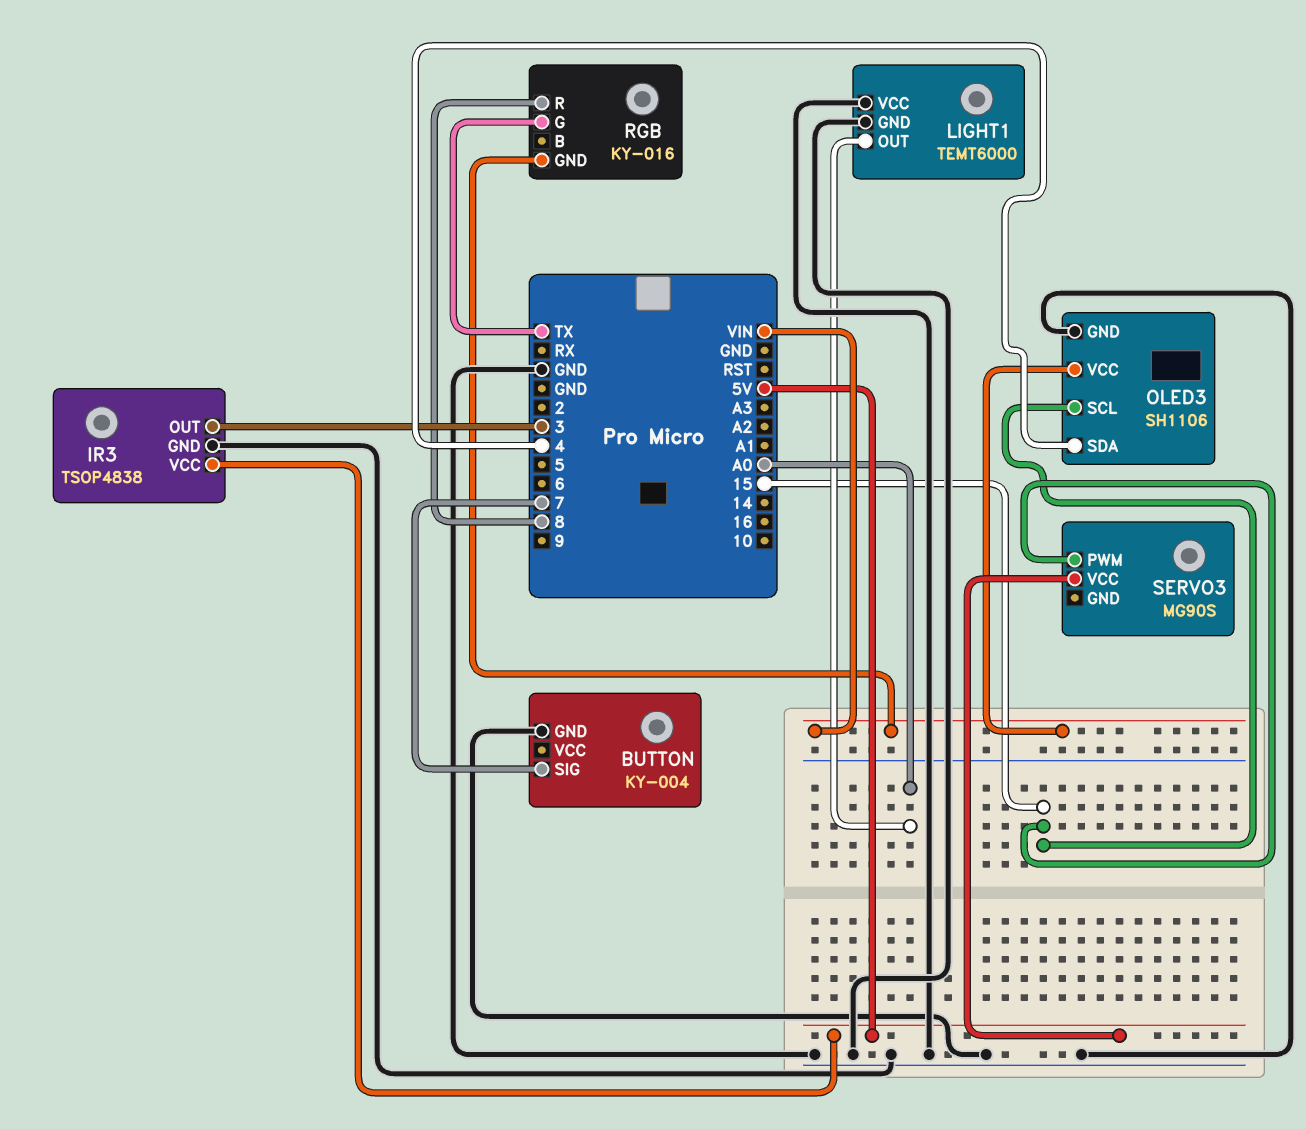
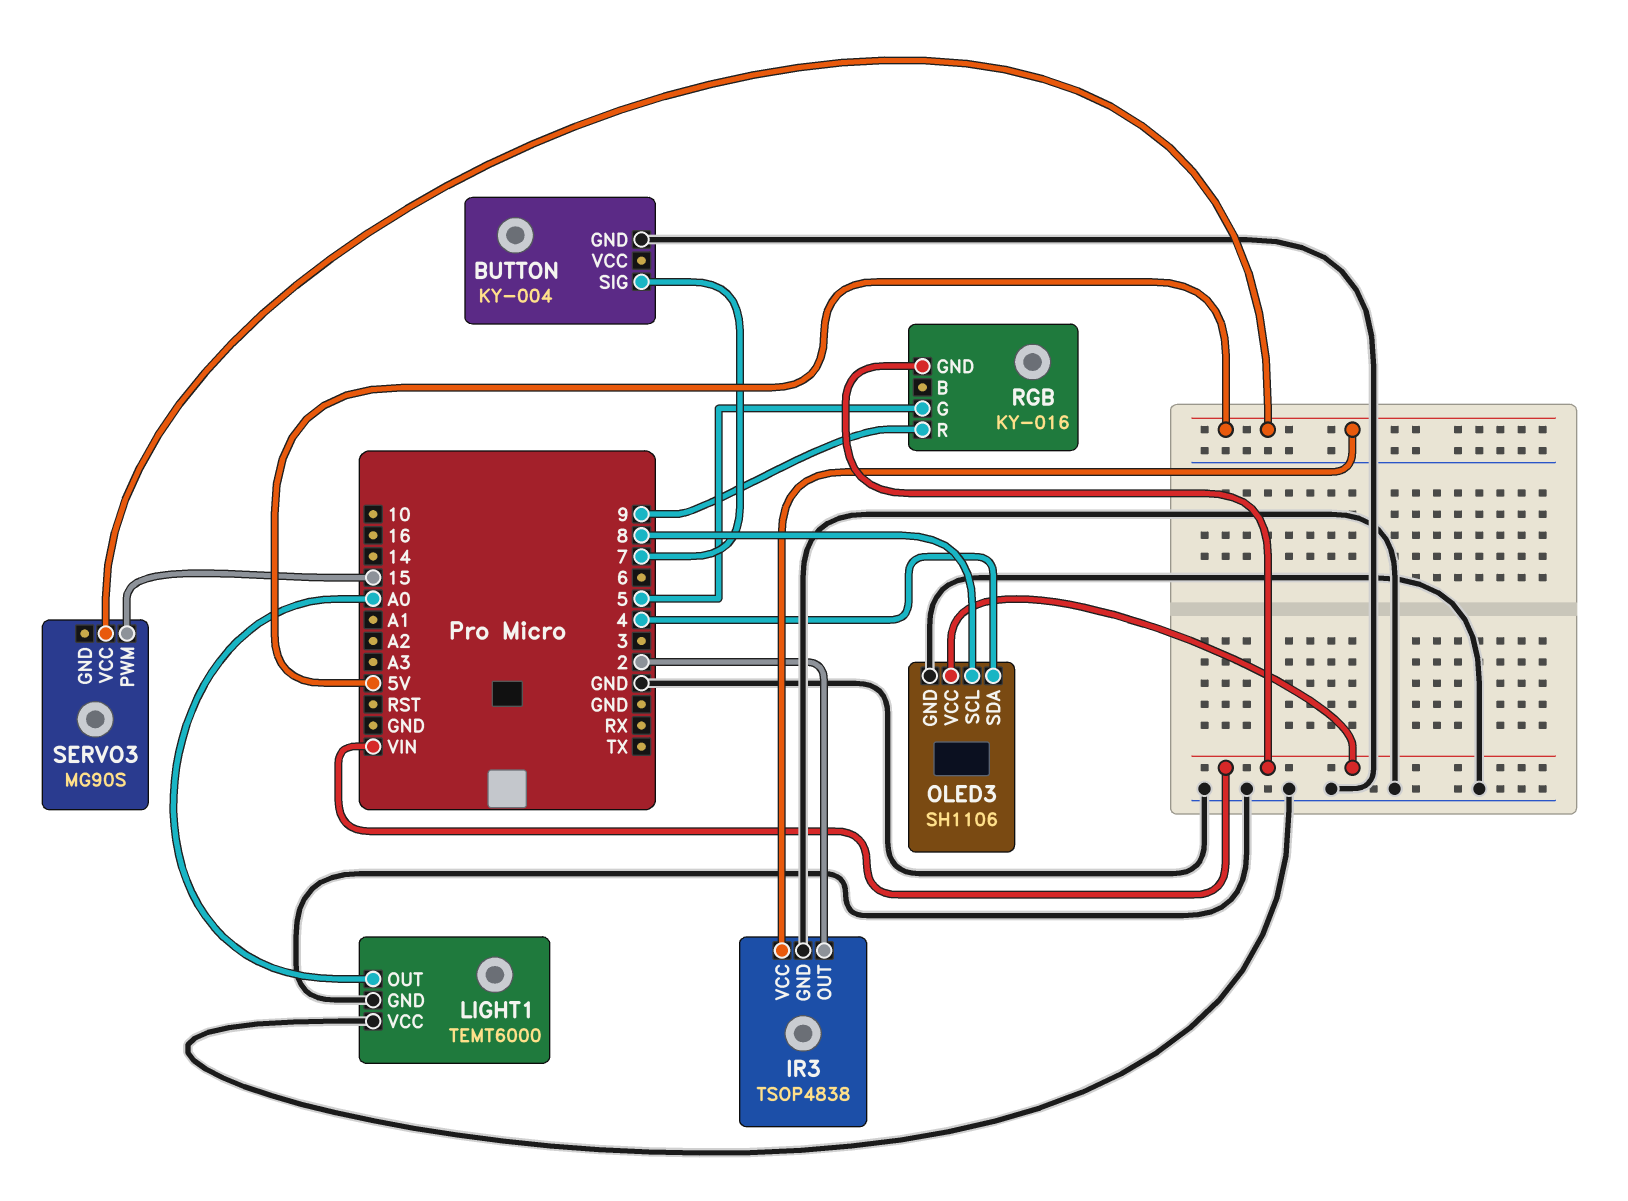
IR3 pin OUT: 3 -> 2
OLED3 pin SCL: 15 -> 8
RGB pin G: TX -> 5
RGB pin R: 8 -> 9

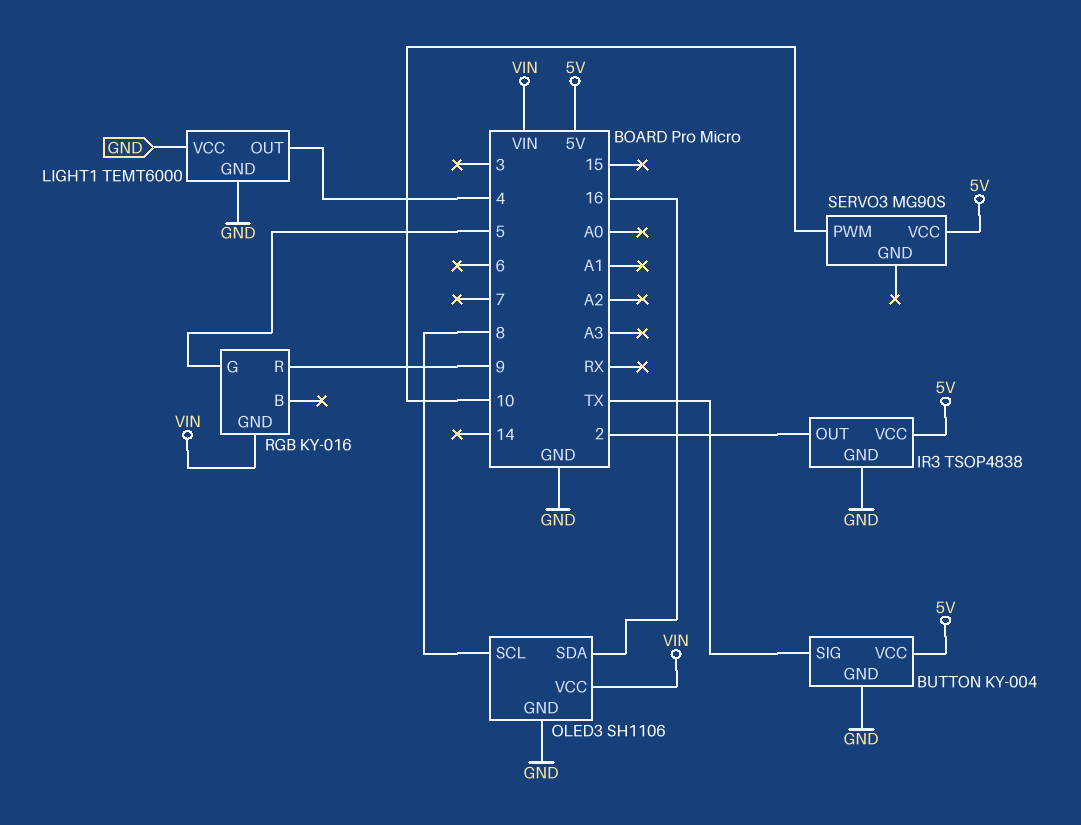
BUTTON pin SIG: 7 -> TX
BUTTON pin VCC: none -> 5V
LIGHT1 pin OUT: A0 -> 4
OLED3 pin SDA: 4 -> 16
SERVO3 pin PWM: 15 -> 10

